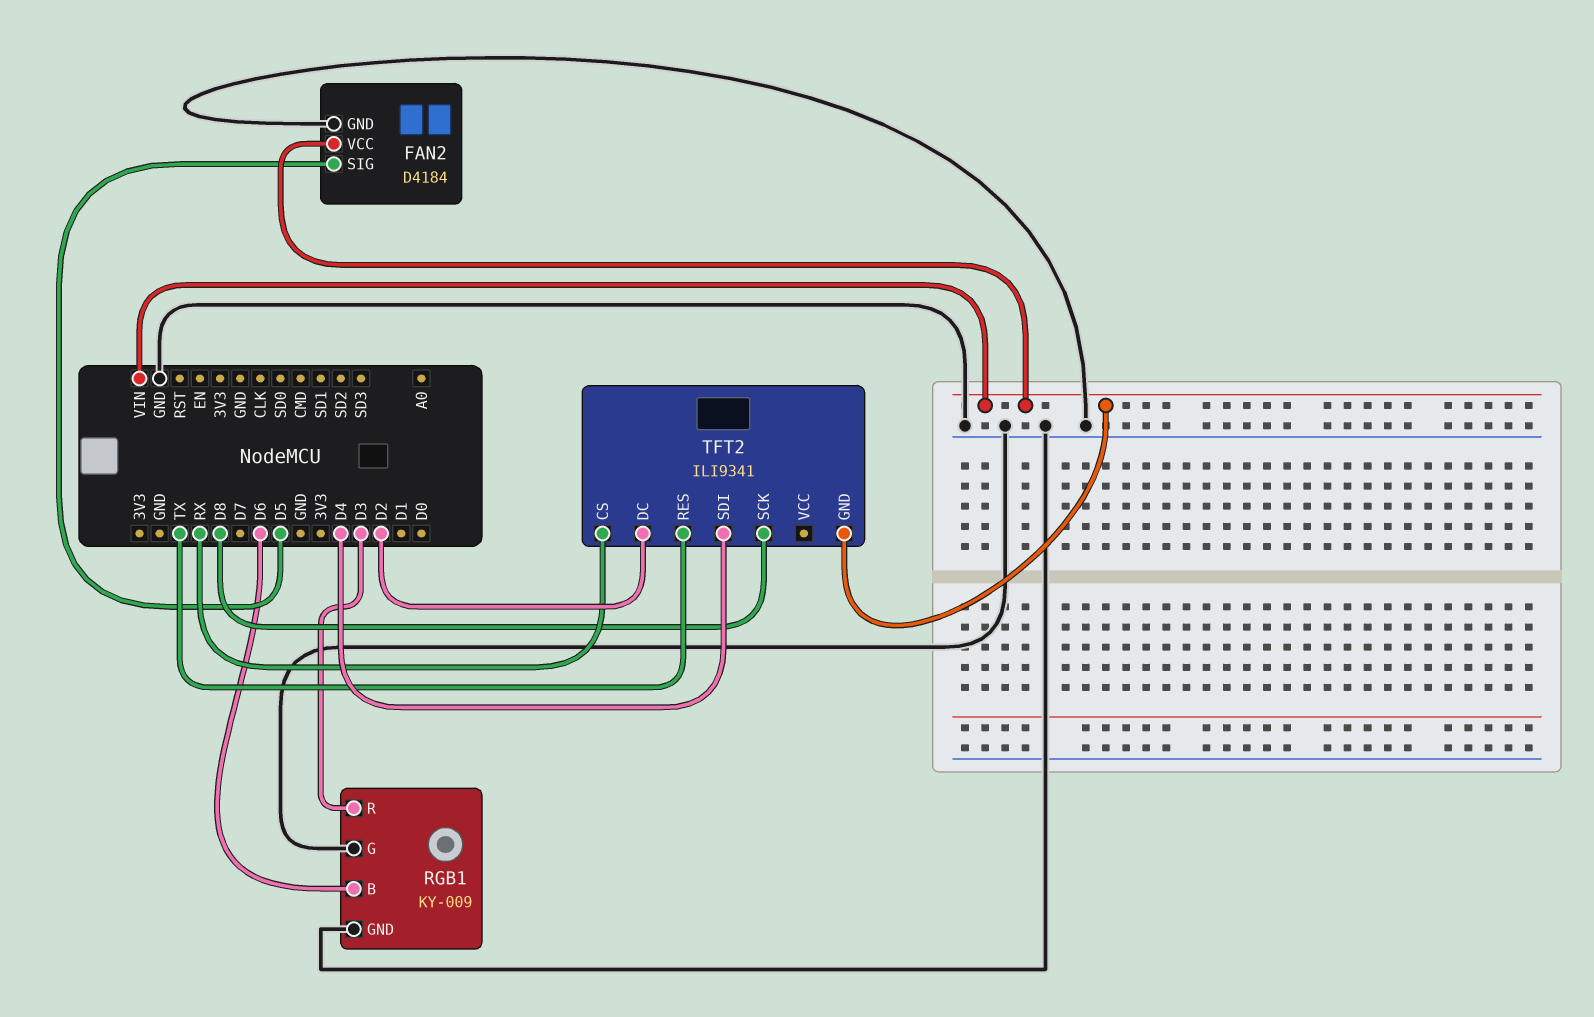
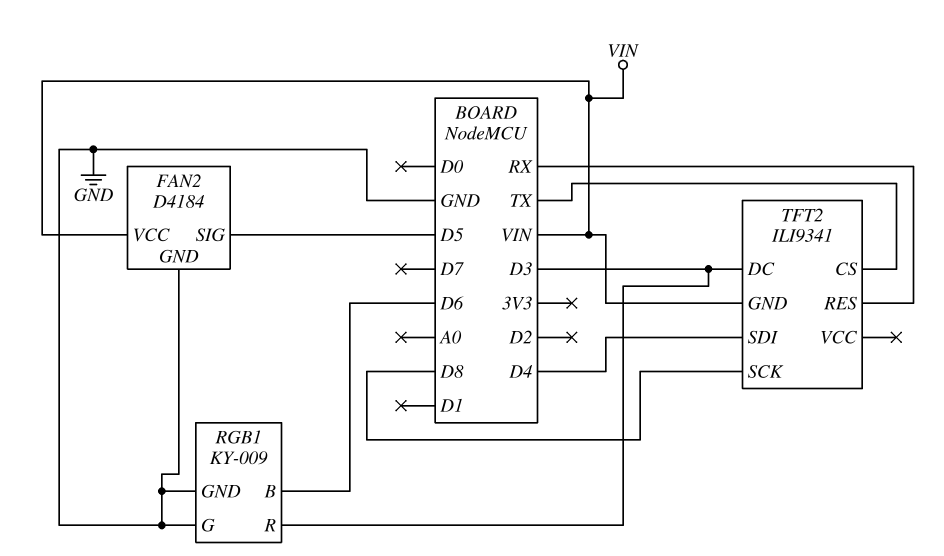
TFT2 pin CS: RX -> TX
TFT2 pin DC: D2 -> D3
TFT2 pin RES: TX -> RX

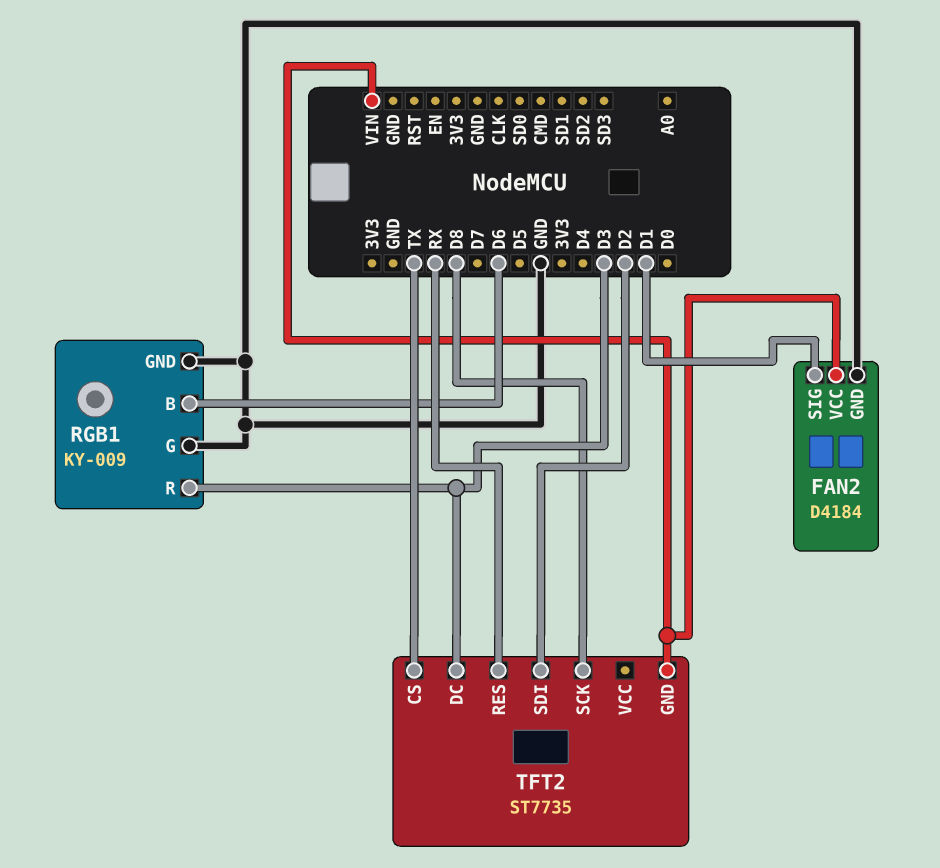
FAN2 pin SIG: D5 -> D1
TFT2: ILI9341 -> ST7735
TFT2 pin SDI: D4 -> D2

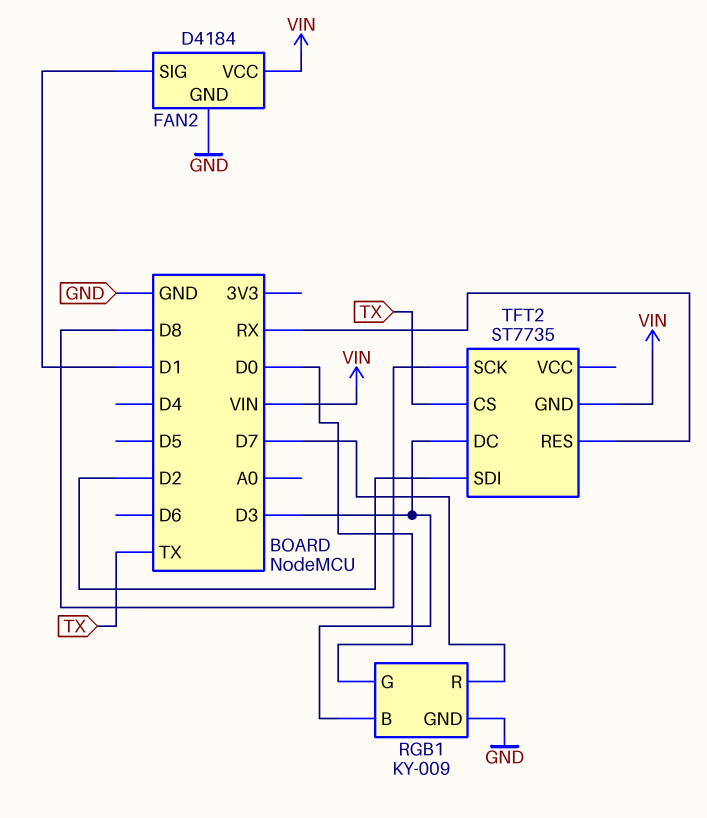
RGB1 pin B: D6 -> D3
RGB1 pin G: GND -> D0
RGB1 pin R: D3 -> D7

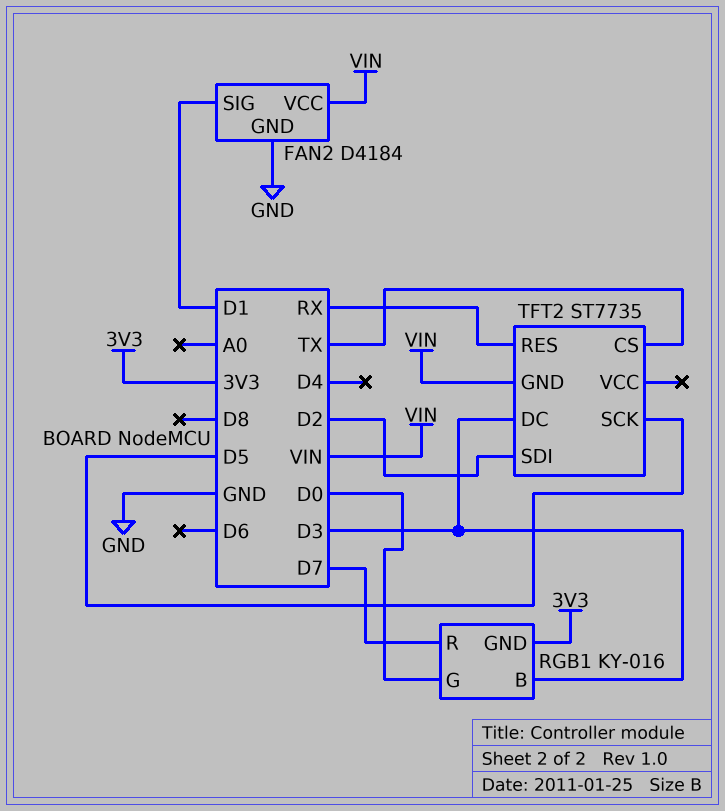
RGB1: KY-009 -> KY-016
RGB1 pin GND: GND -> 3V3
TFT2 pin SCK: D8 -> D5

